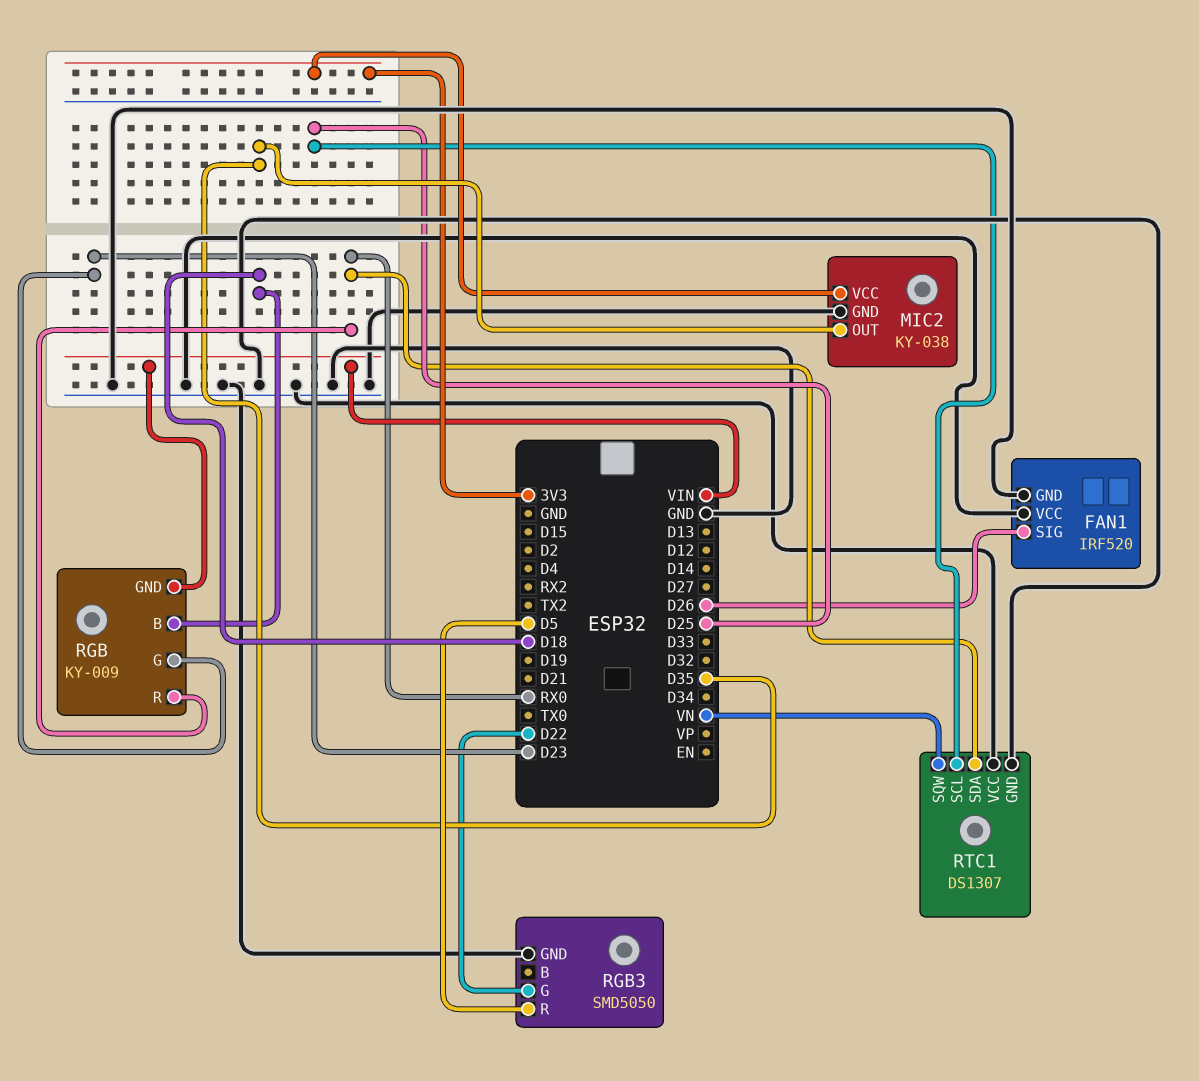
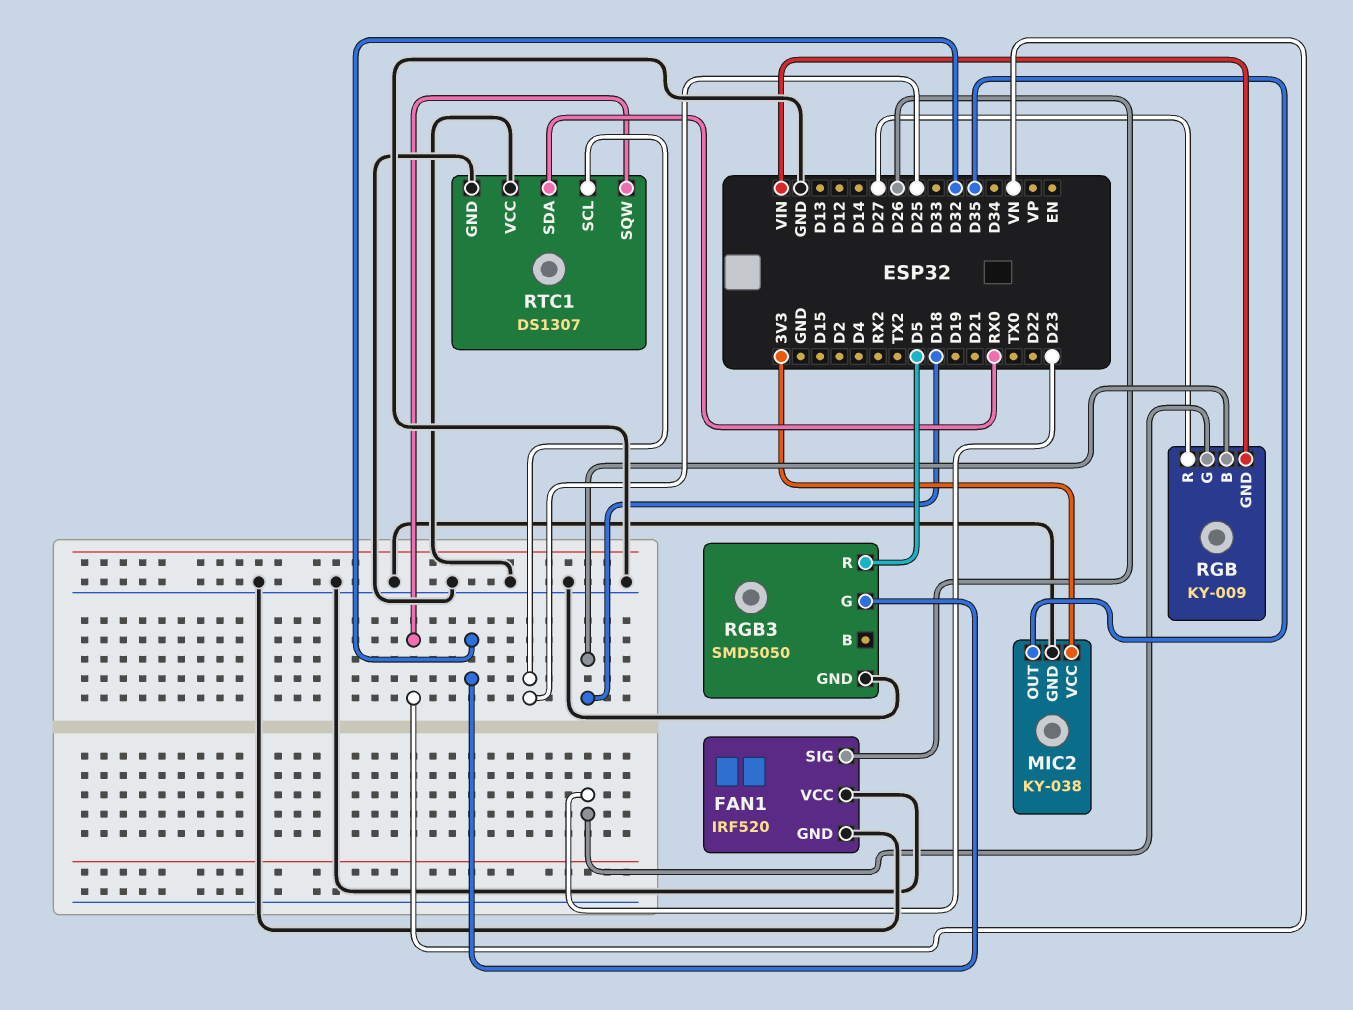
RGB pin R: RX0 -> D27
RGB3 pin G: D22 -> D32

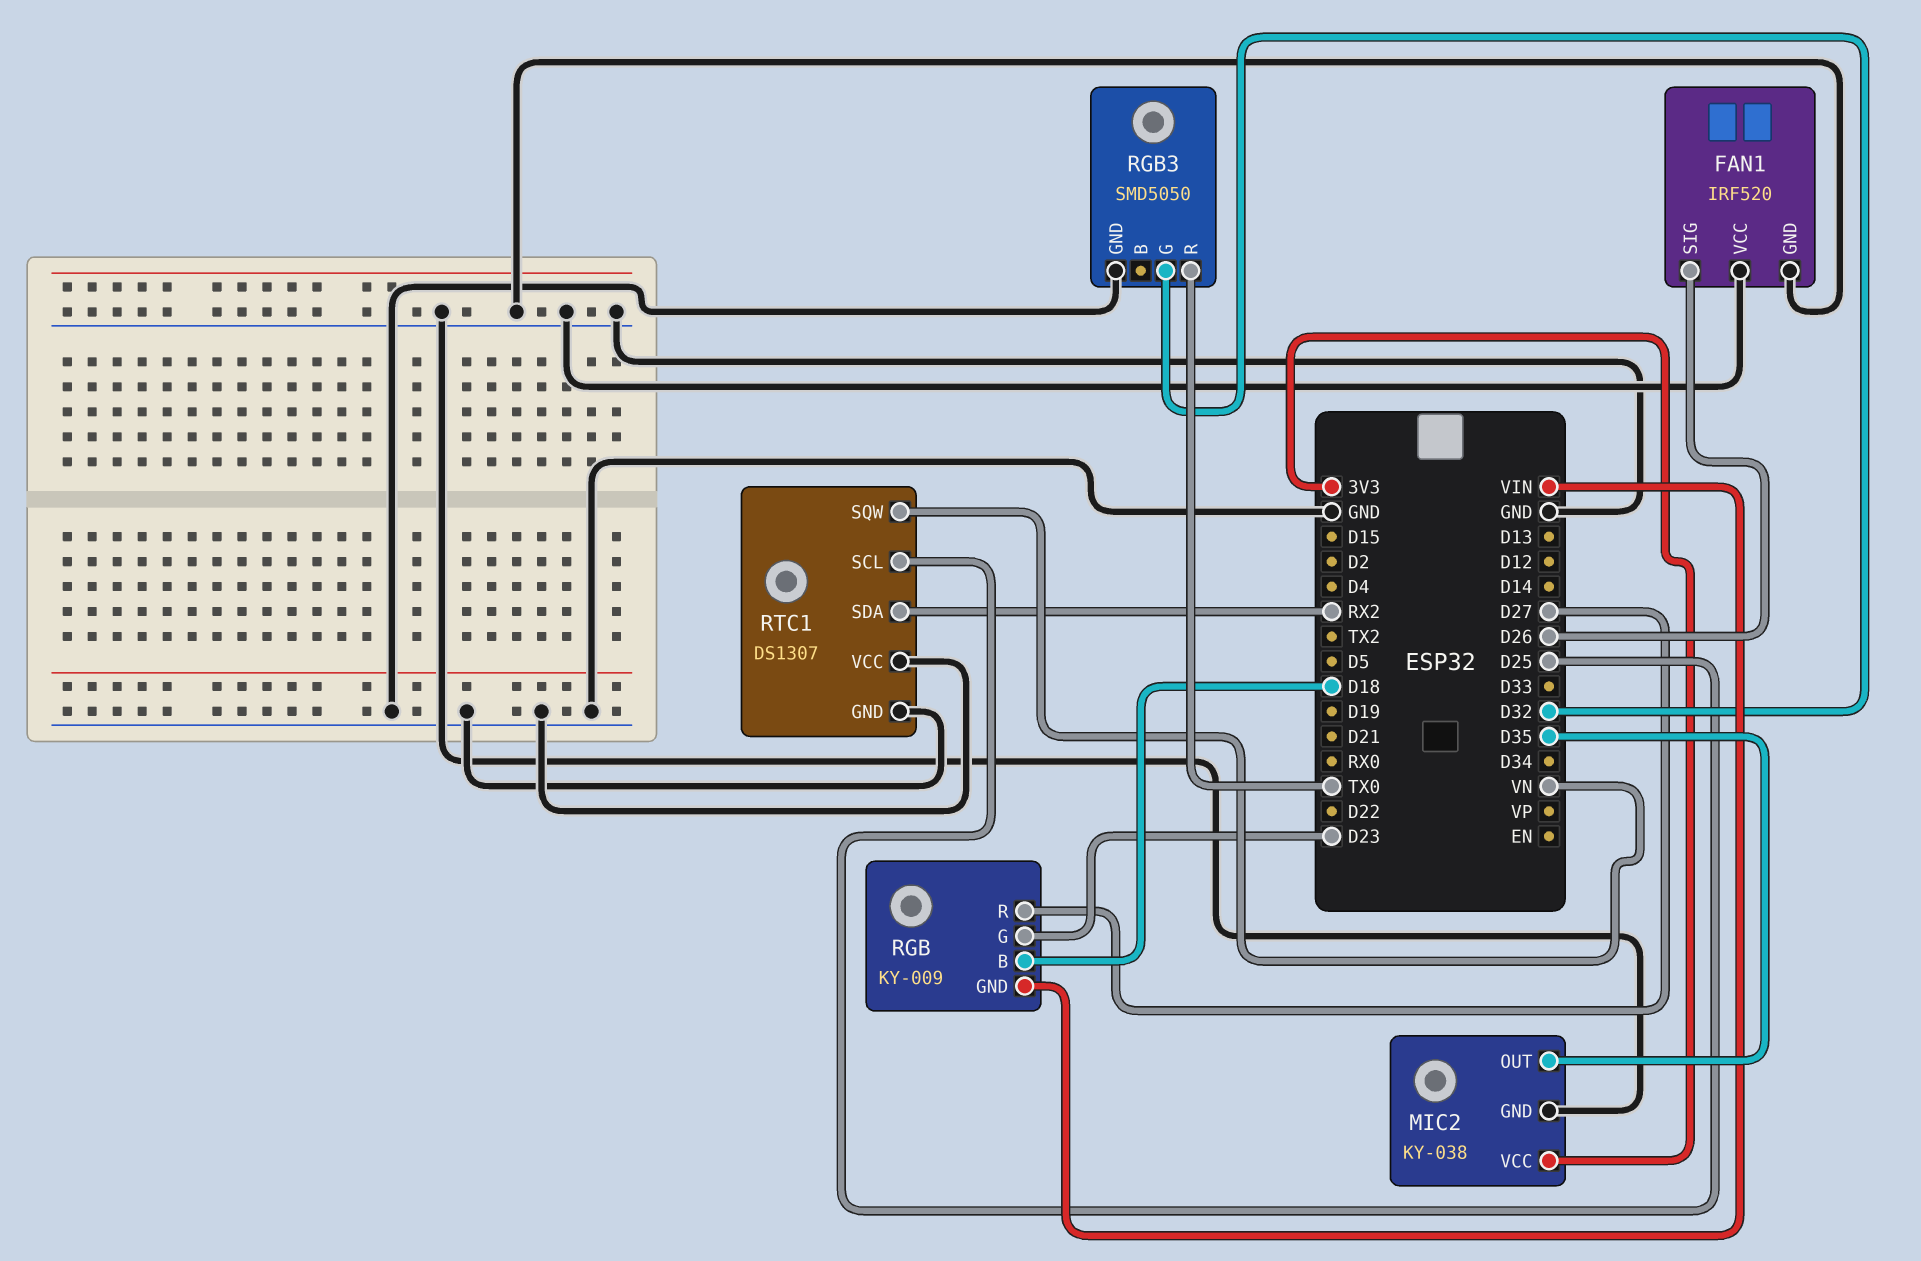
RGB3 pin R: D5 -> TX0
RTC1 pin SDA: RX0 -> RX2

